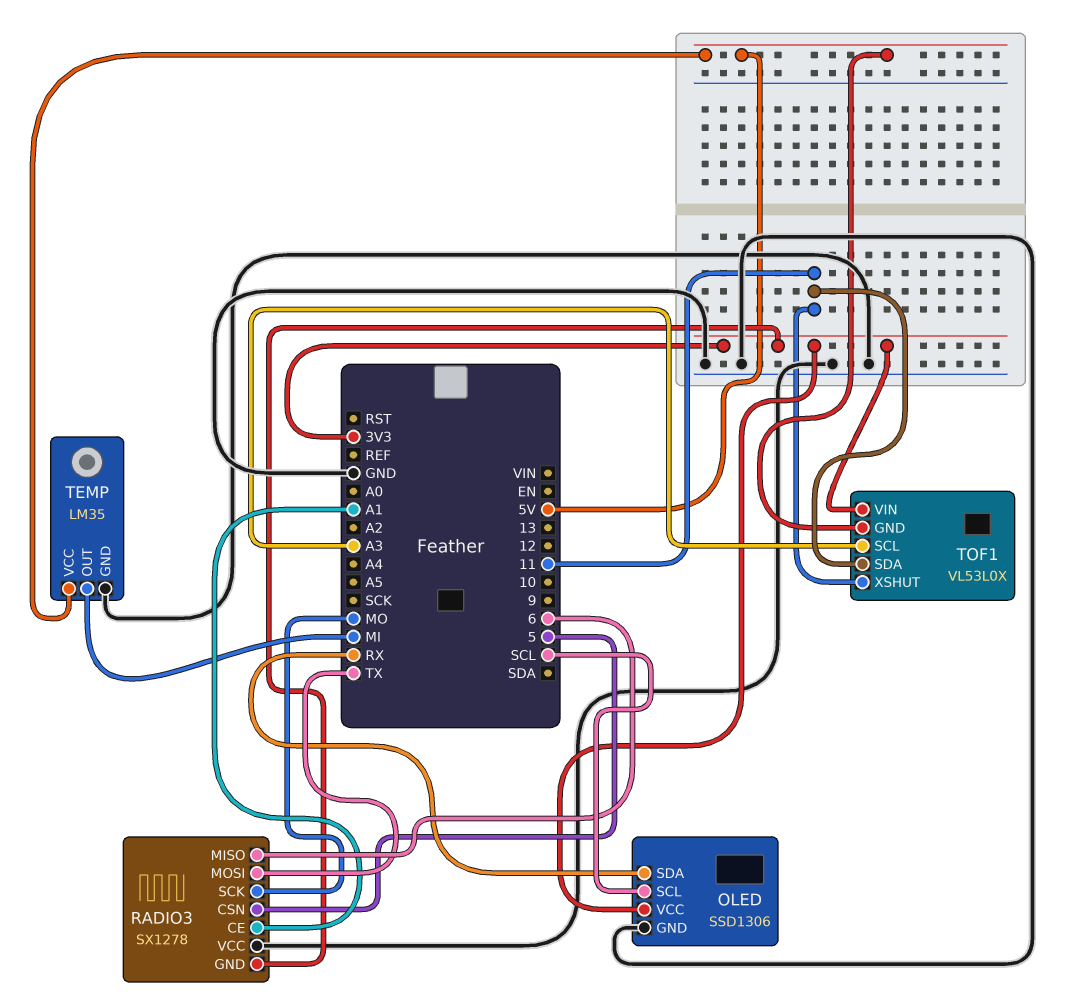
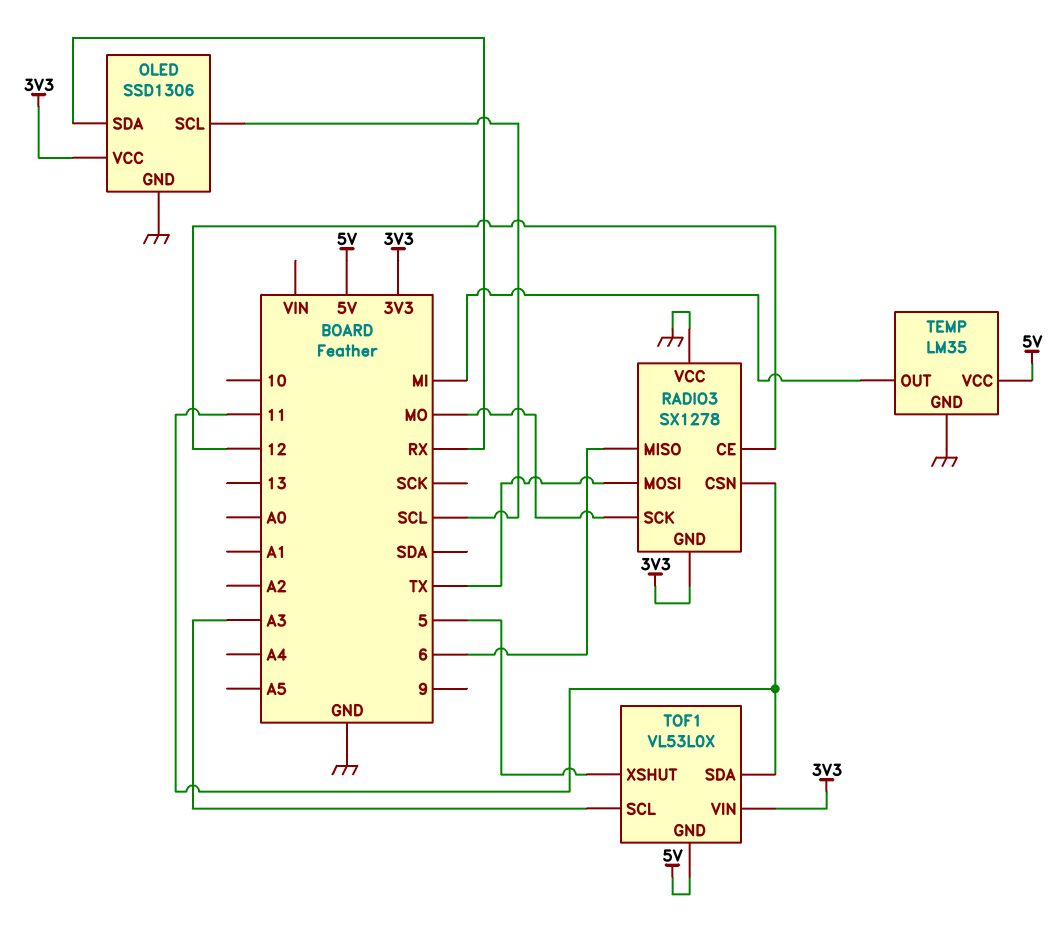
RADIO3 pin CE: A1 -> 12
RADIO3 pin CSN: 5 -> 11
TOF1 pin XSHUT: 11 -> 5

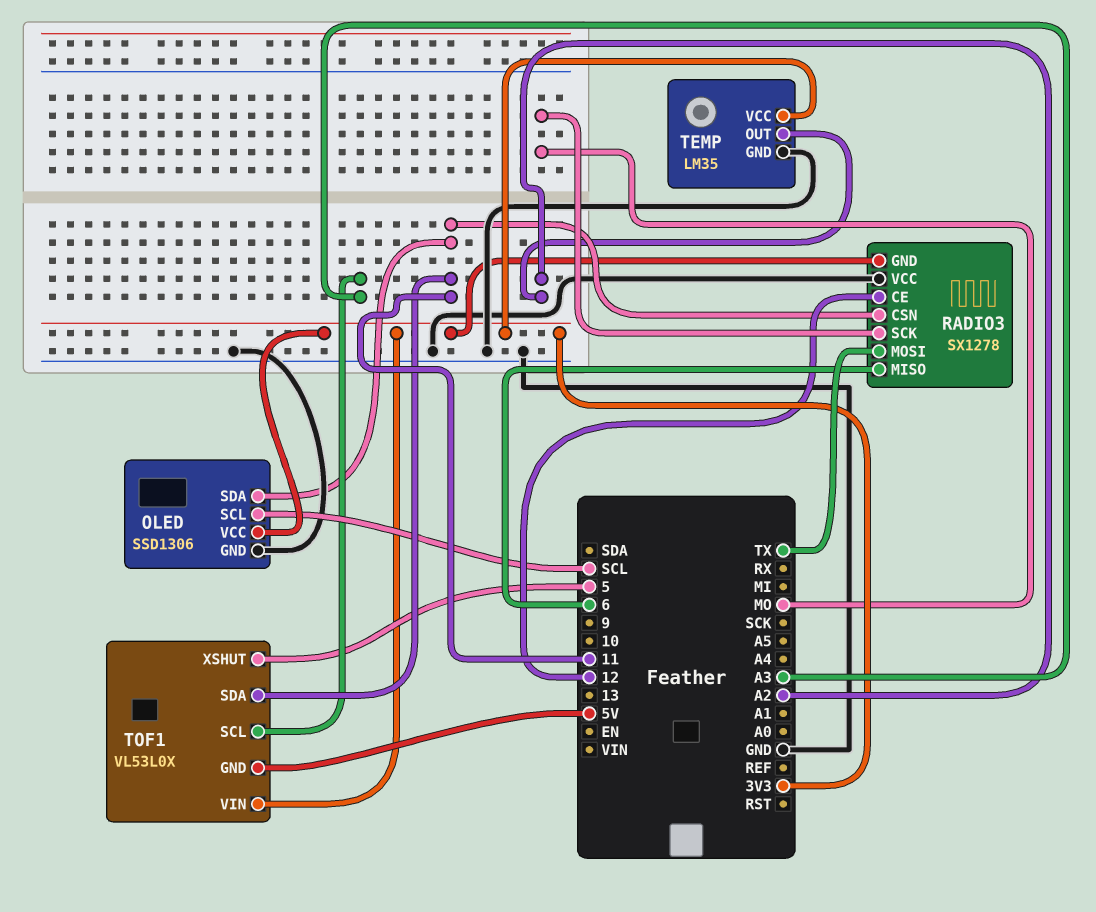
OLED pin SDA: RX -> 11
TEMP pin OUT: MI -> A2
TEMP pin VCC: 5V -> 3V3

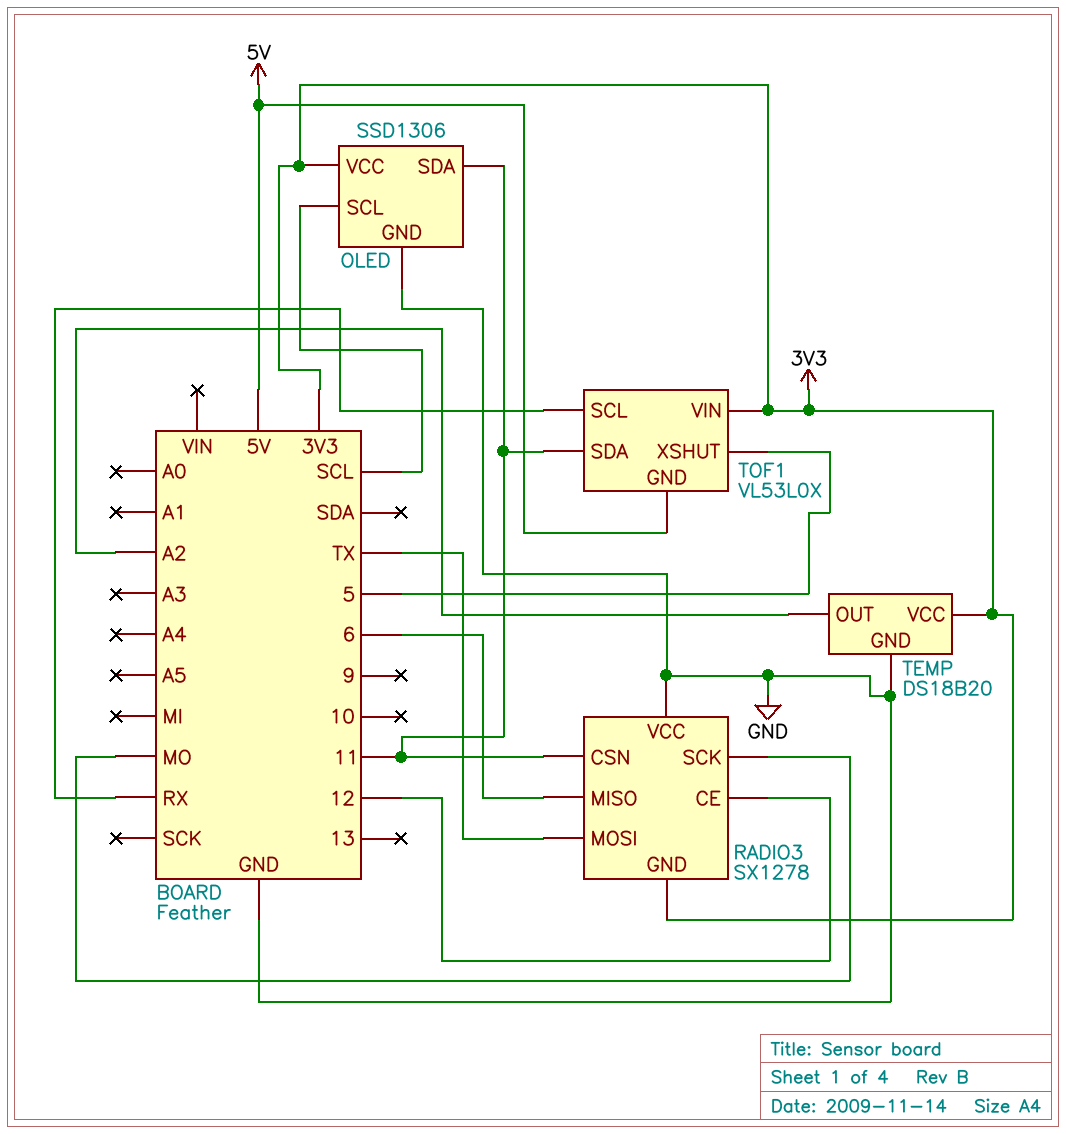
TEMP: LM35 -> DS18B20
TOF1 pin SCL: A3 -> RX

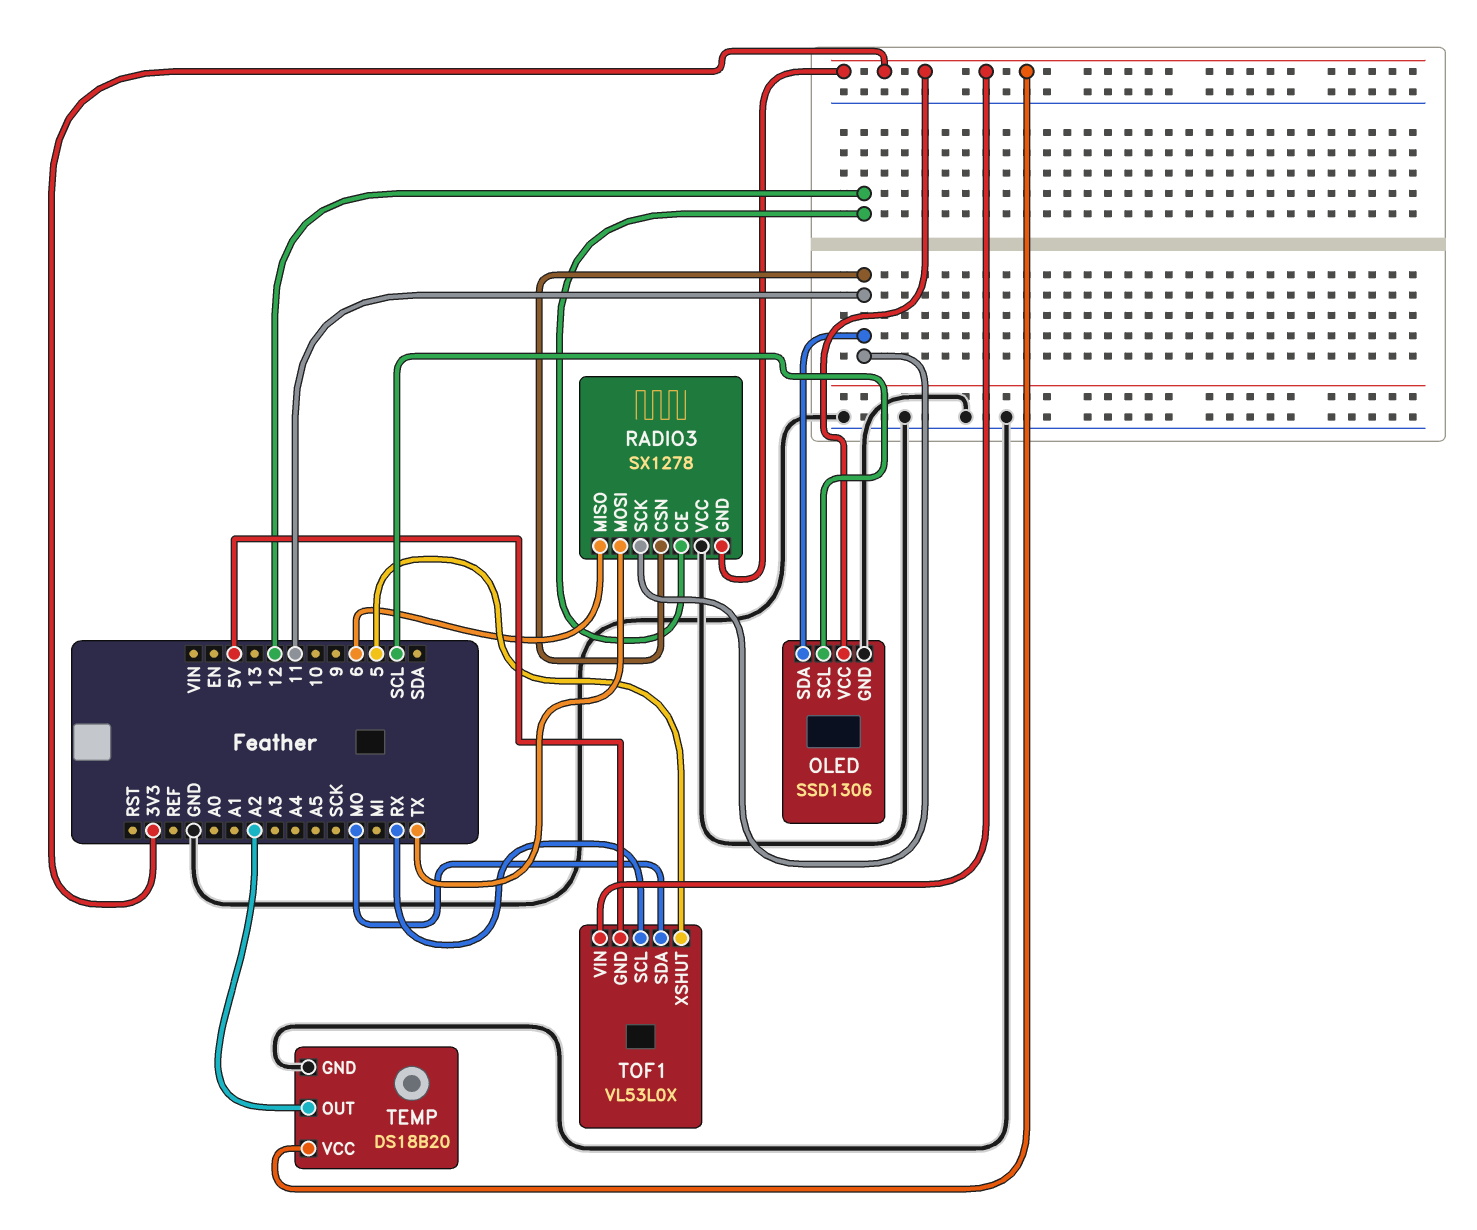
RADIO3 pin SCK: MO -> 11
TOF1 pin SDA: 11 -> MO

